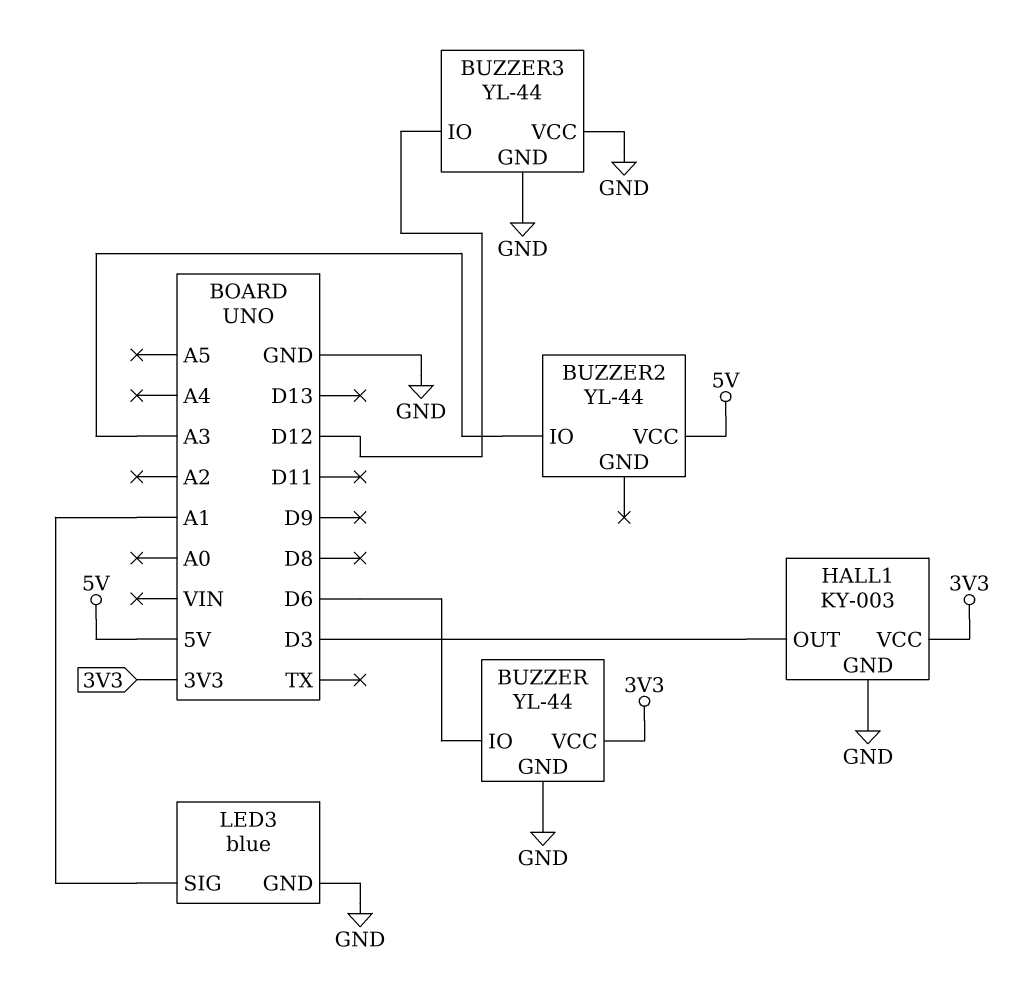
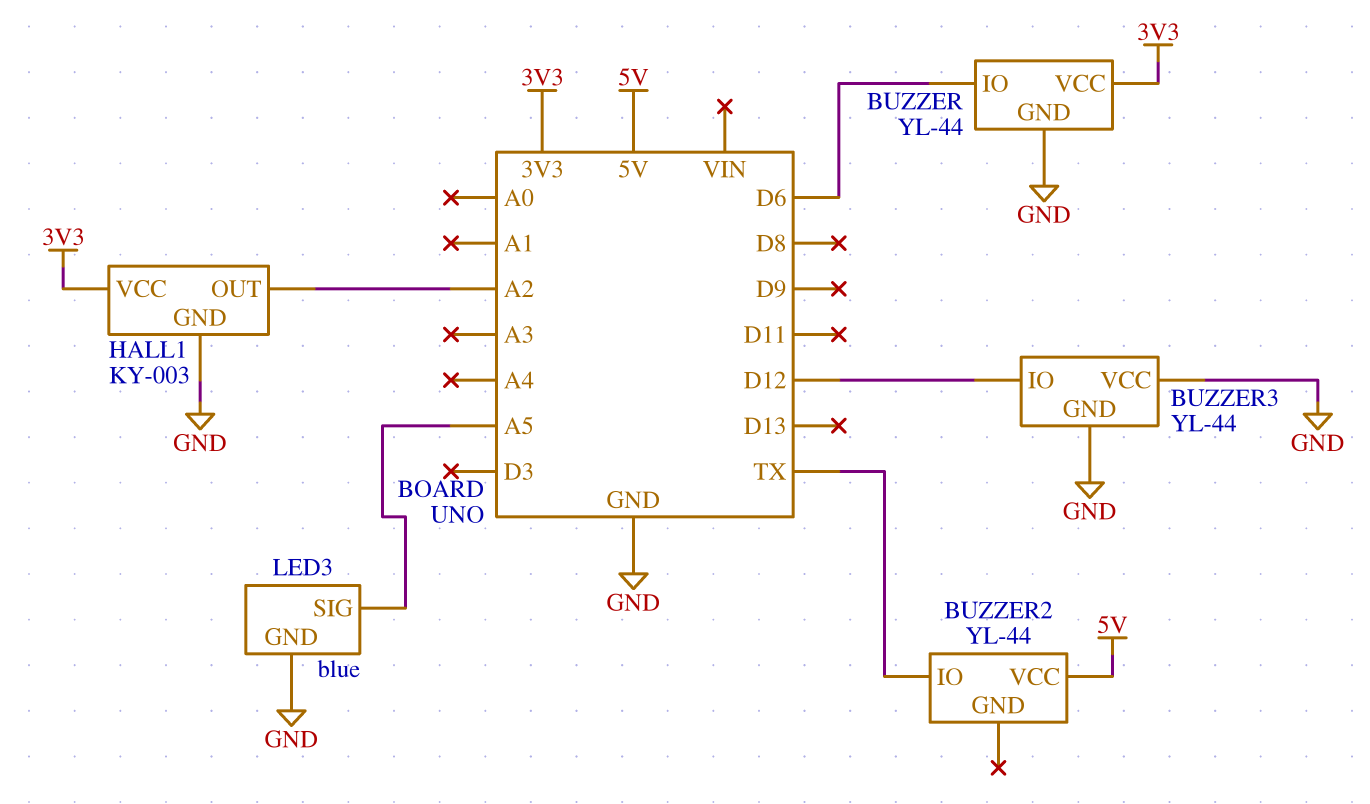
BUZZER2 pin IO: A3 -> TX
HALL1 pin OUT: D3 -> A2
LED3 pin SIG: A1 -> A5

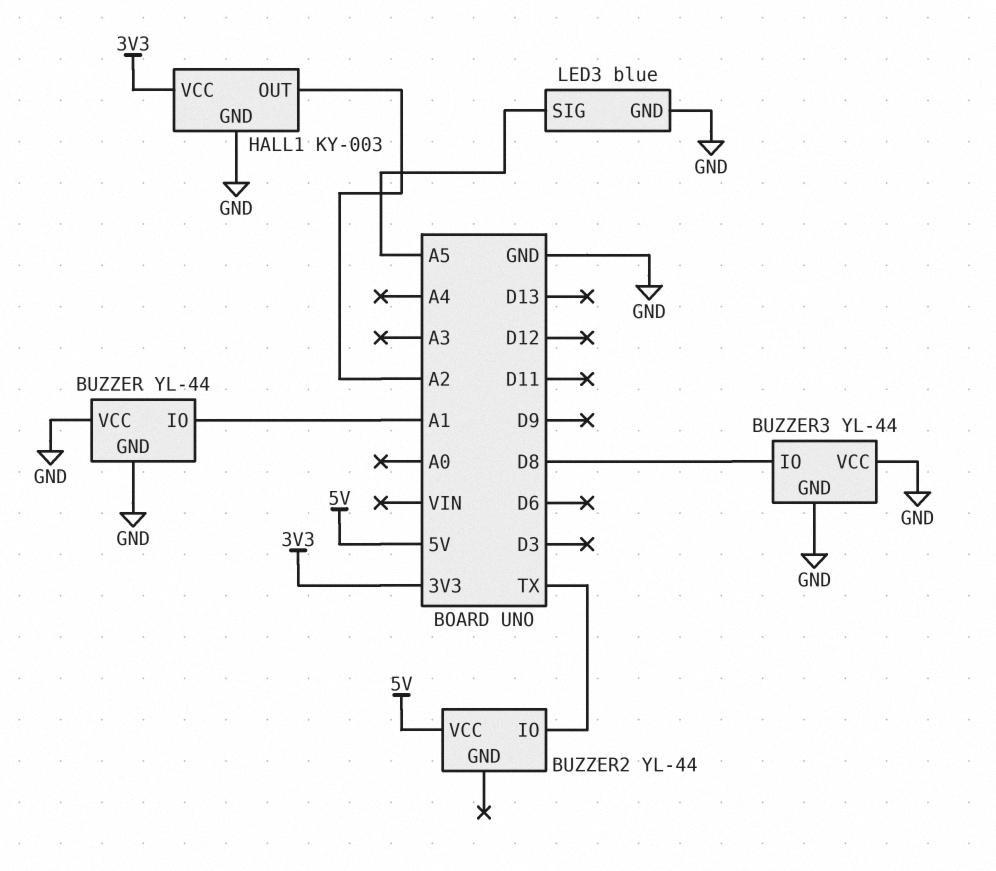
BUZZER pin IO: D6 -> A1
BUZZER pin VCC: 3V3 -> GND
BUZZER3 pin IO: D12 -> D8

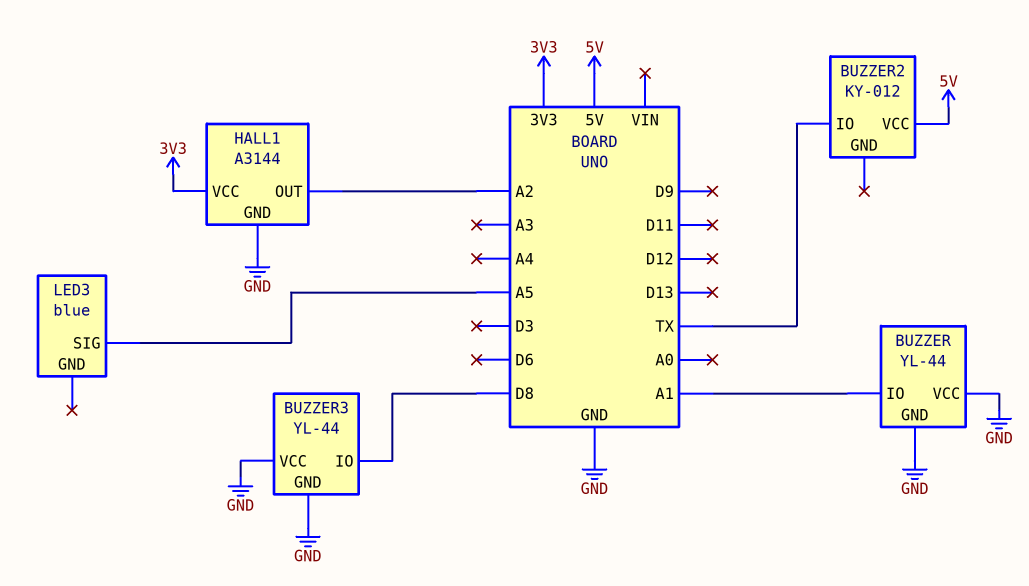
BUZZER2: YL-44 -> KY-012
HALL1: KY-003 -> A3144
LED3 pin GND: GND -> none

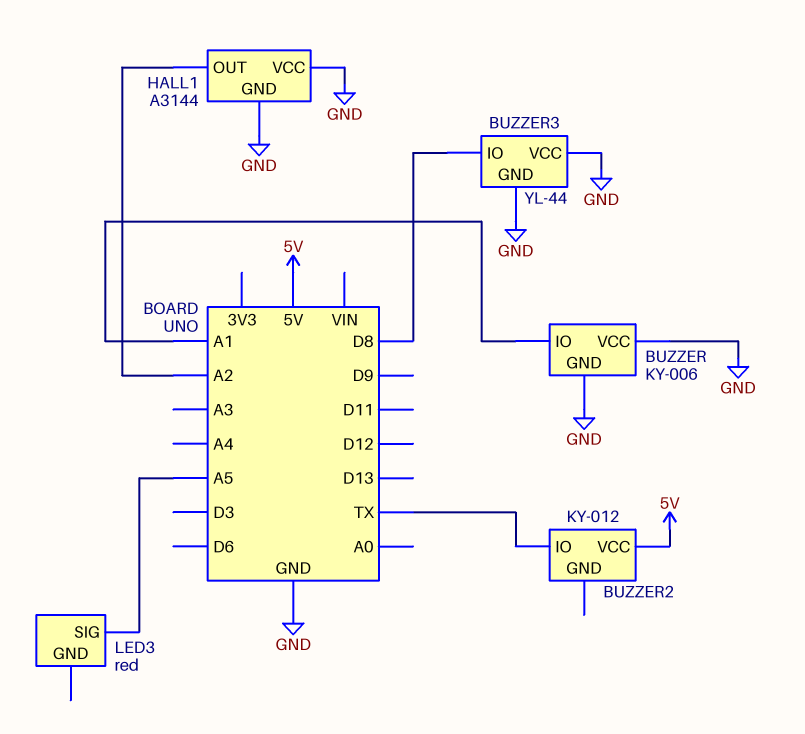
BUZZER: YL-44 -> KY-006
HALL1 pin VCC: 3V3 -> GND
LED3: blue -> red

